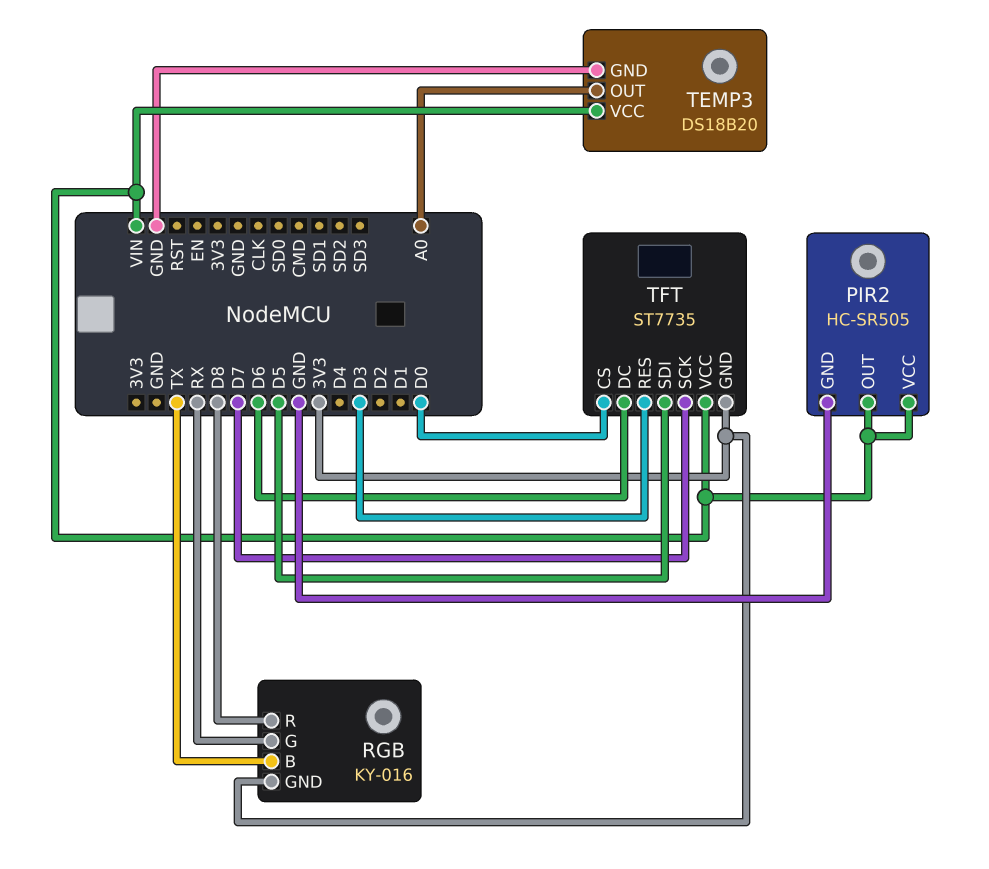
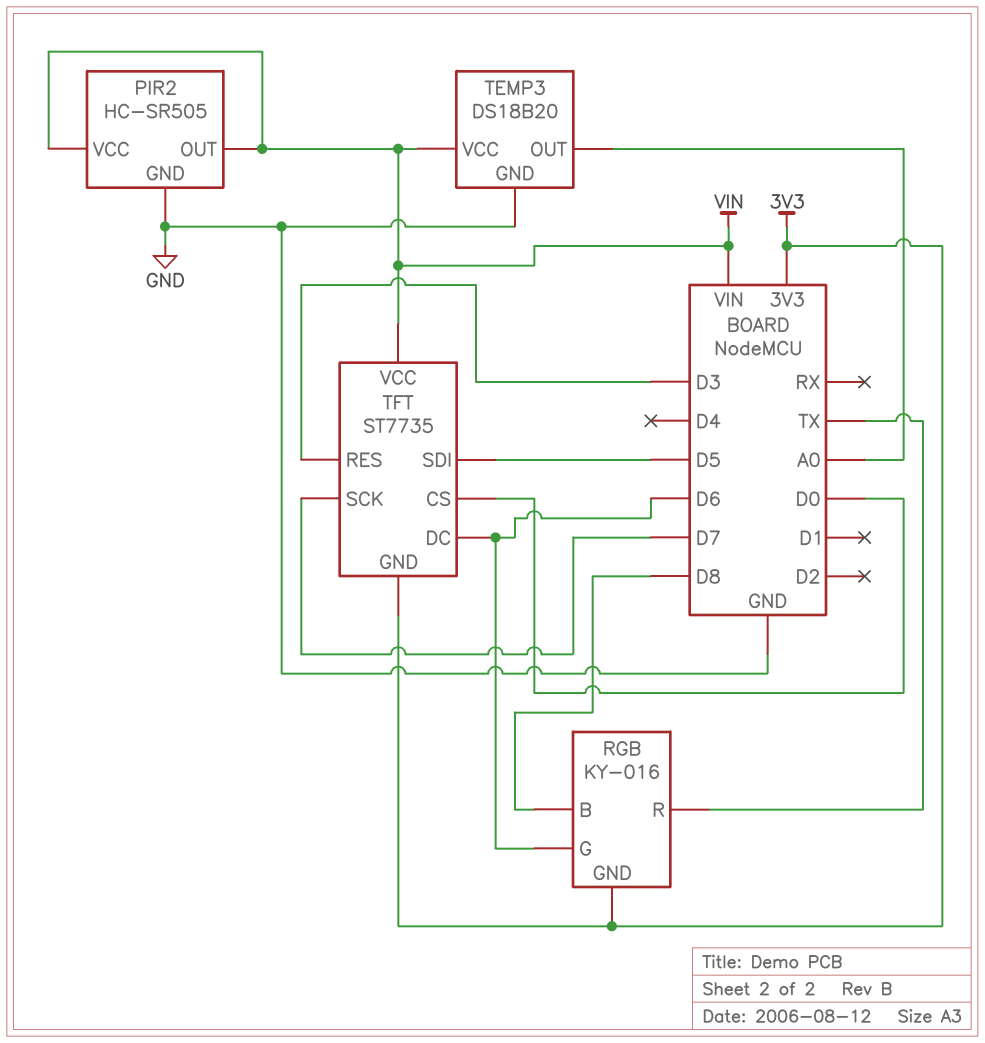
RGB pin B: TX -> D8
RGB pin G: RX -> D6
RGB pin R: D8 -> TX

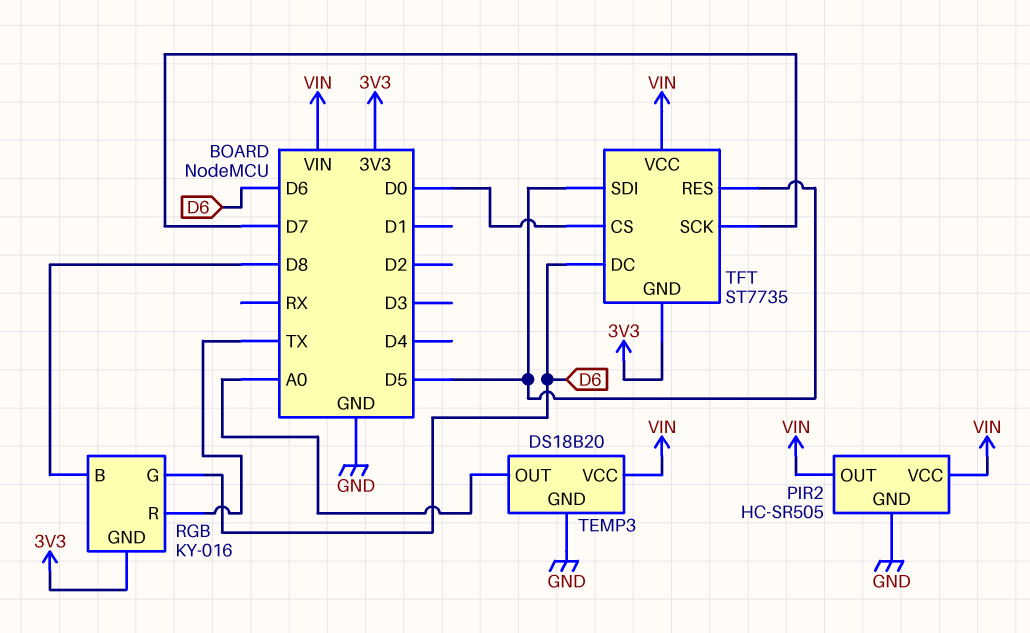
TFT pin RES: D3 -> D5

